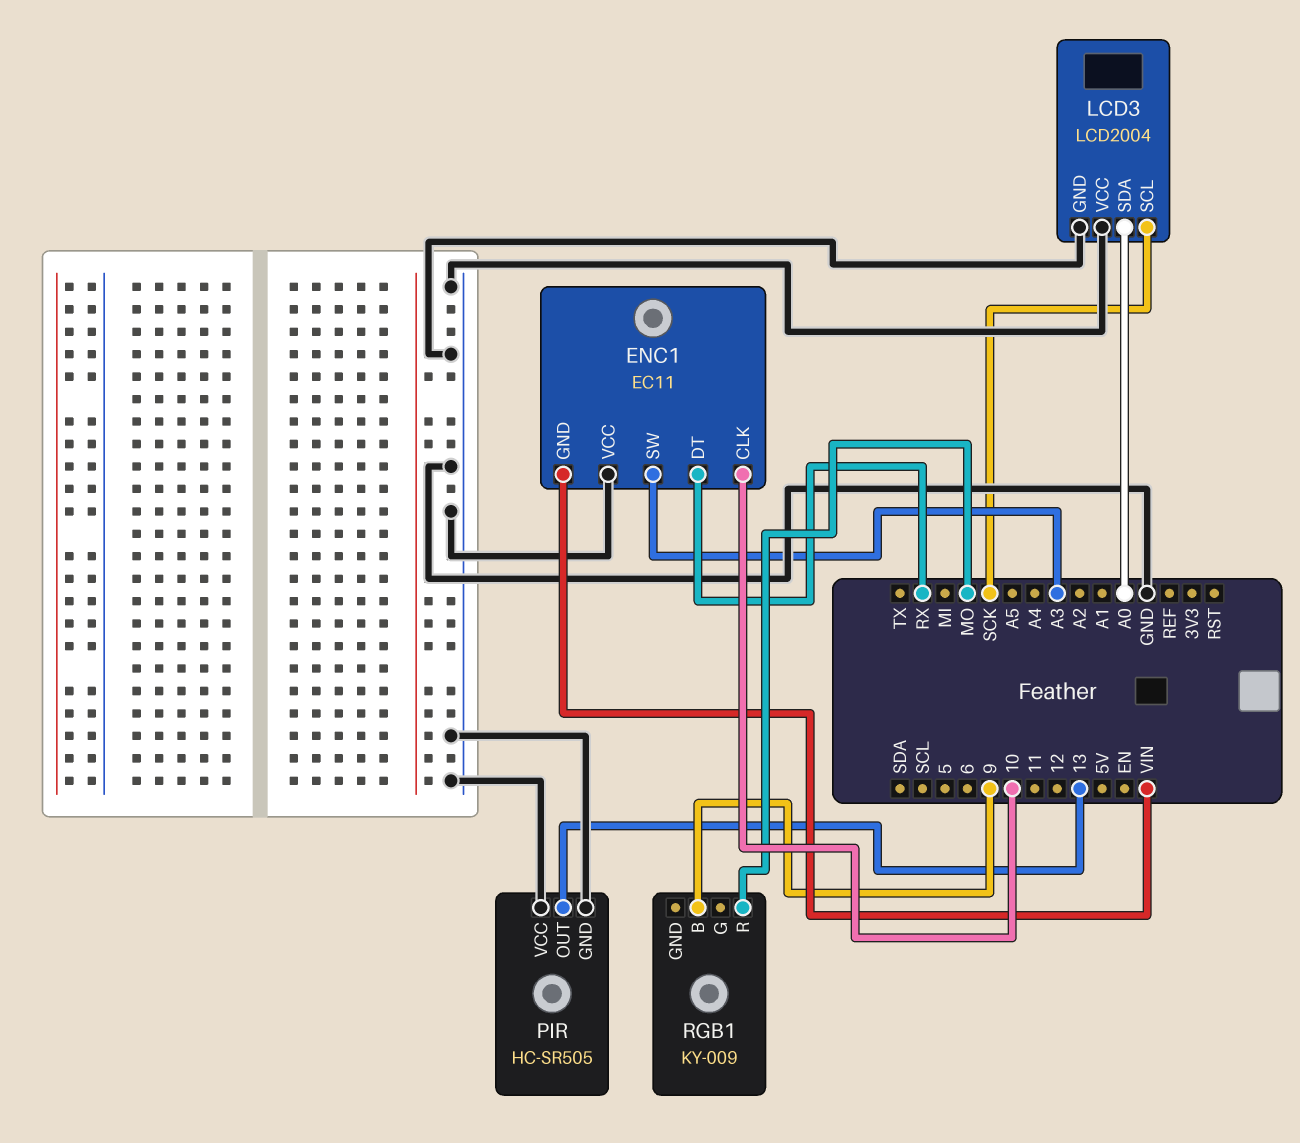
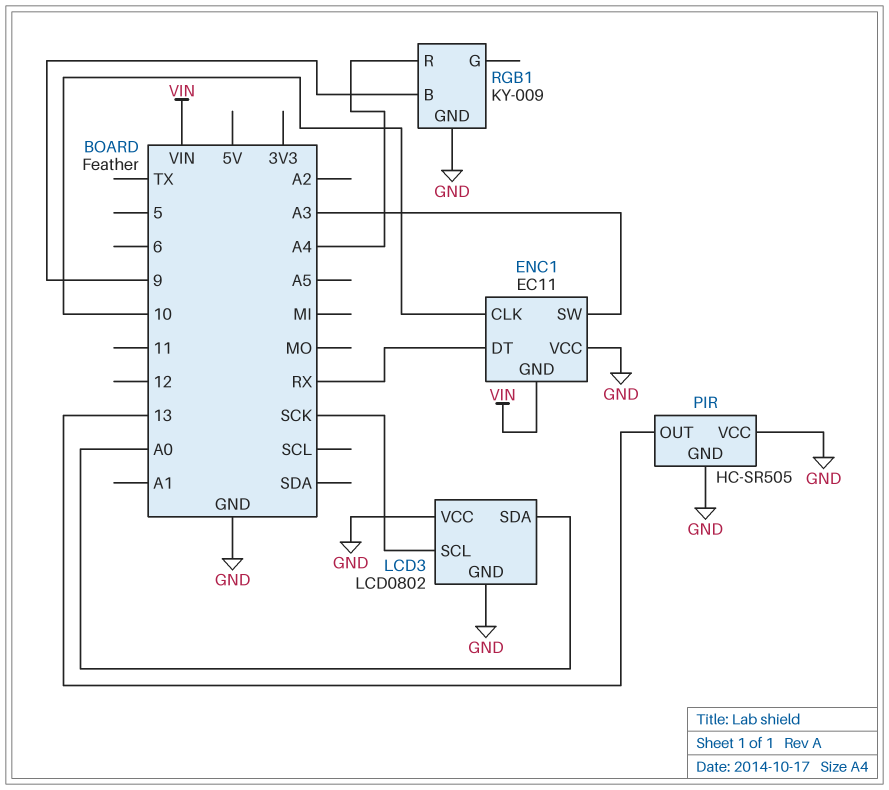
LCD3: LCD2004 -> LCD0802
RGB1 pin GND: none -> GND
RGB1 pin R: MO -> A4

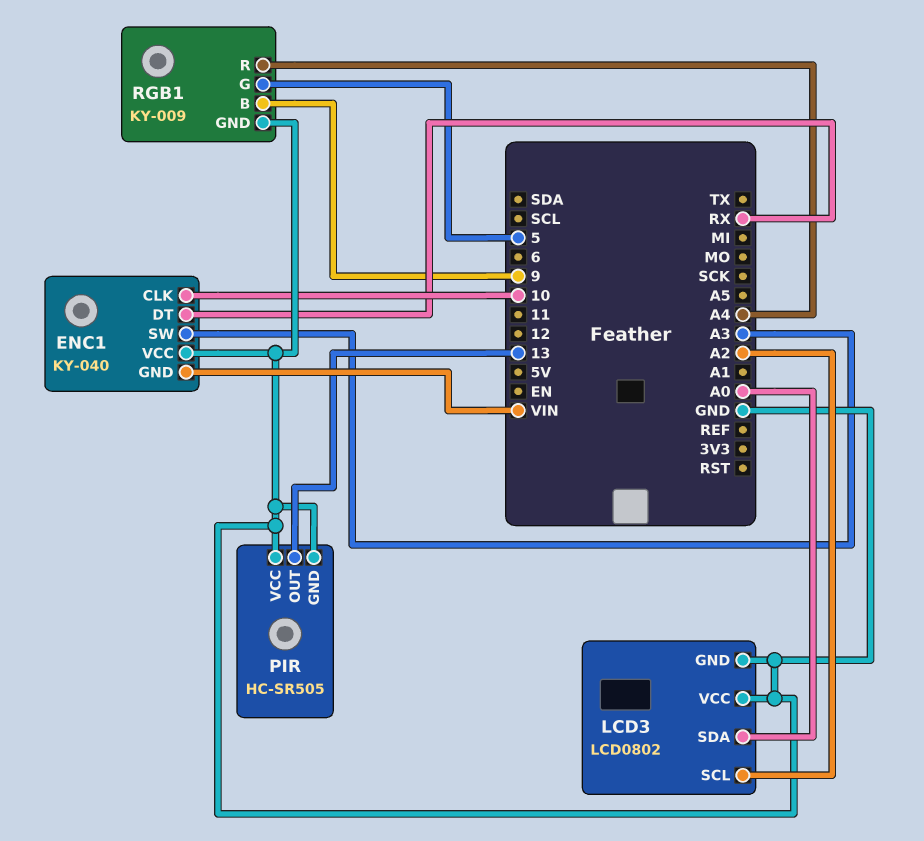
ENC1: EC11 -> KY-040
LCD3 pin SCL: SCK -> A2
RGB1 pin G: none -> 5

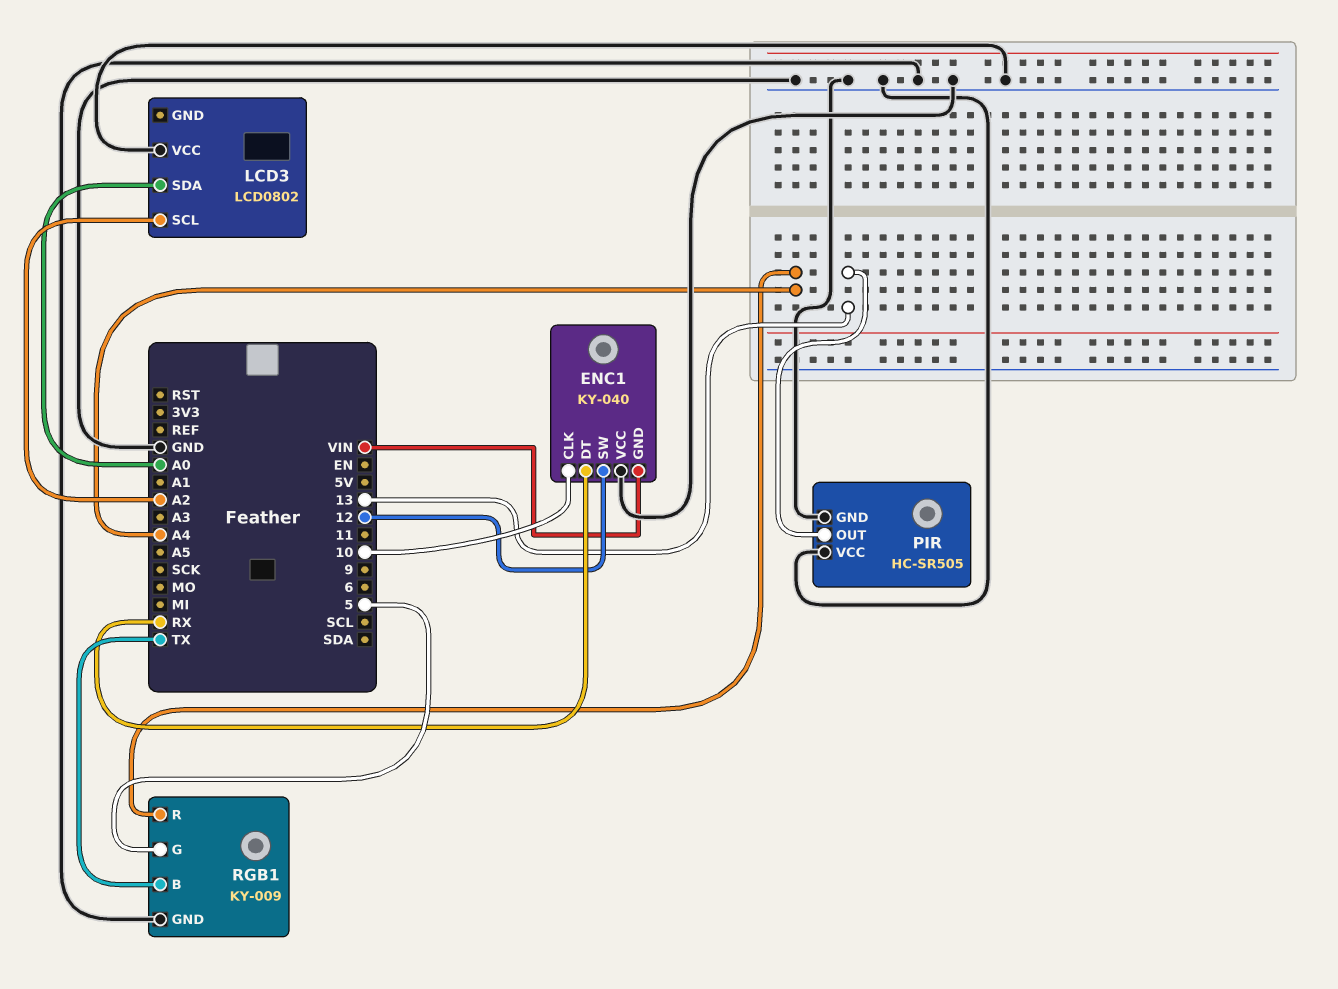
ENC1 pin SW: A3 -> 12
LCD3 pin GND: GND -> none
RGB1 pin B: 9 -> TX

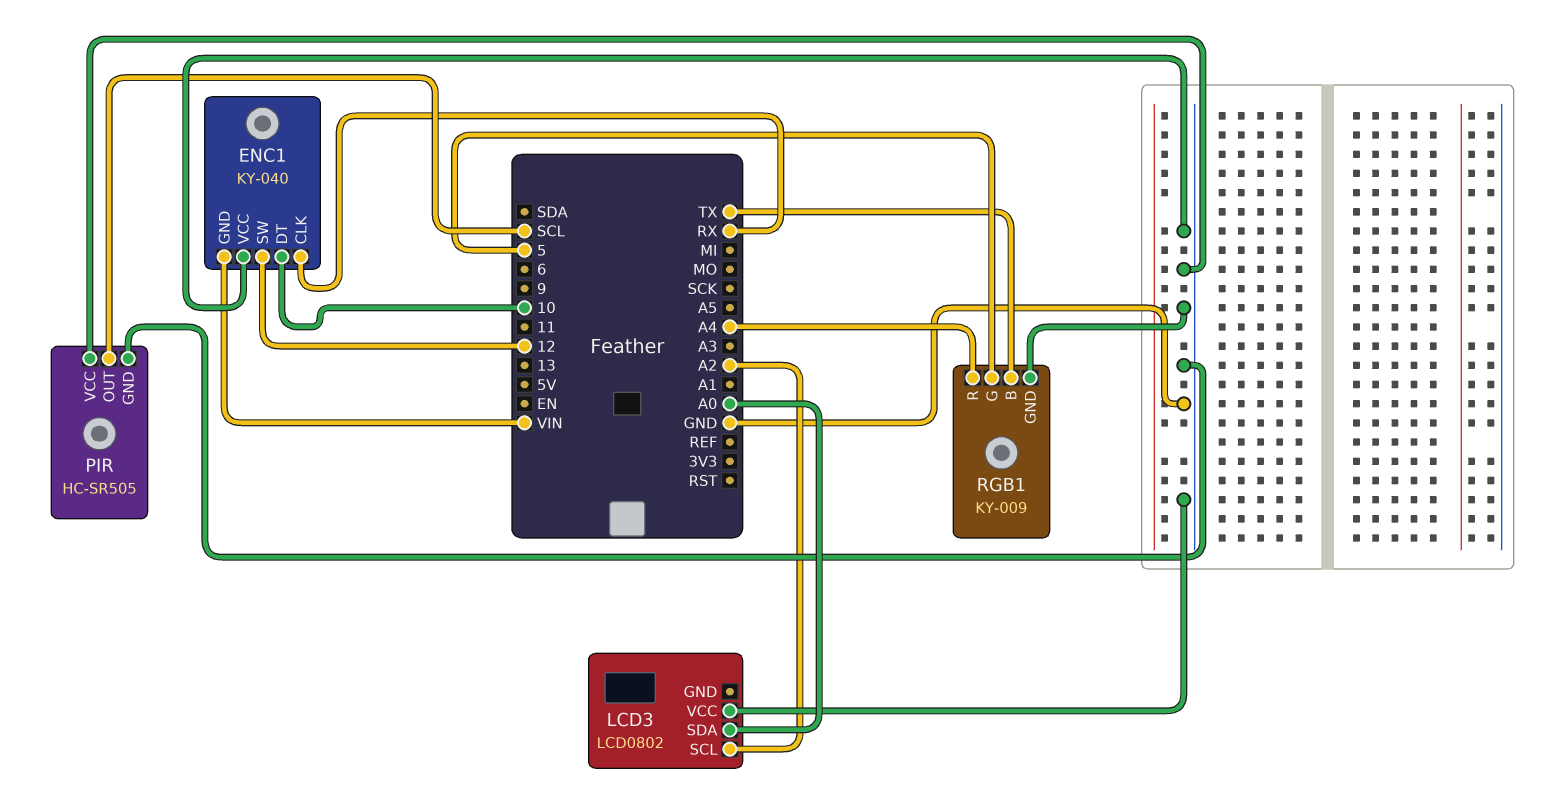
ENC1 pin CLK: 10 -> RX
ENC1 pin DT: RX -> 10
PIR pin OUT: 13 -> SCL

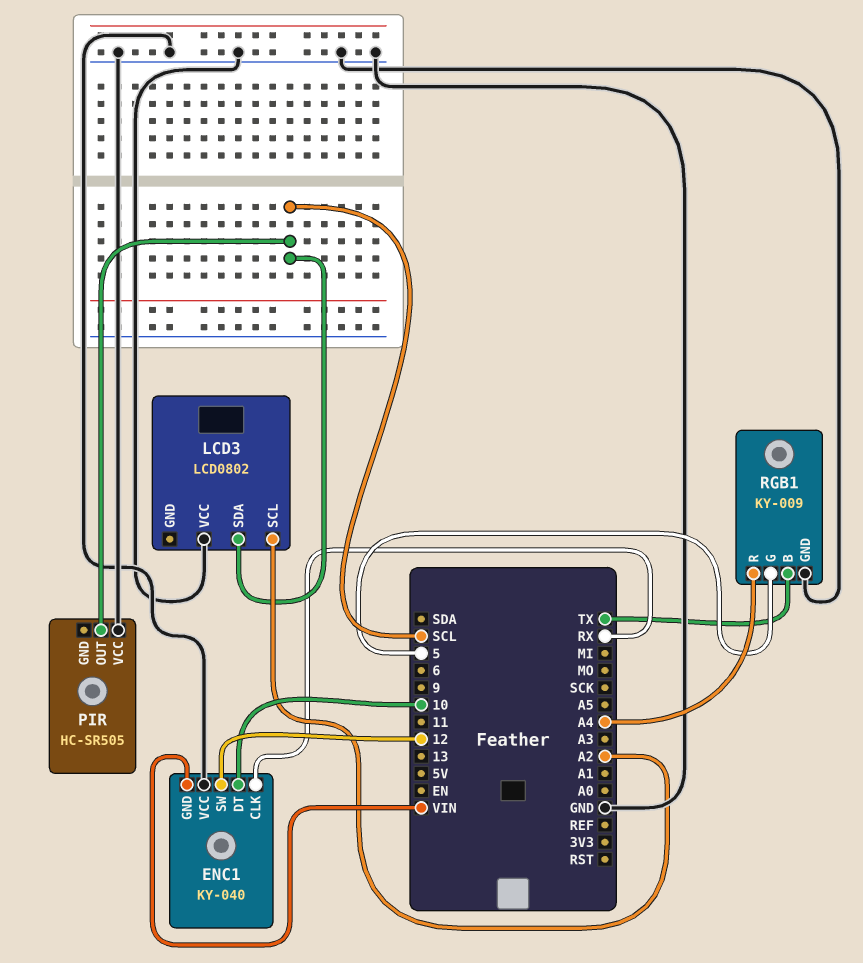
LCD3 pin SDA: A0 -> SCL
PIR pin GND: GND -> none

